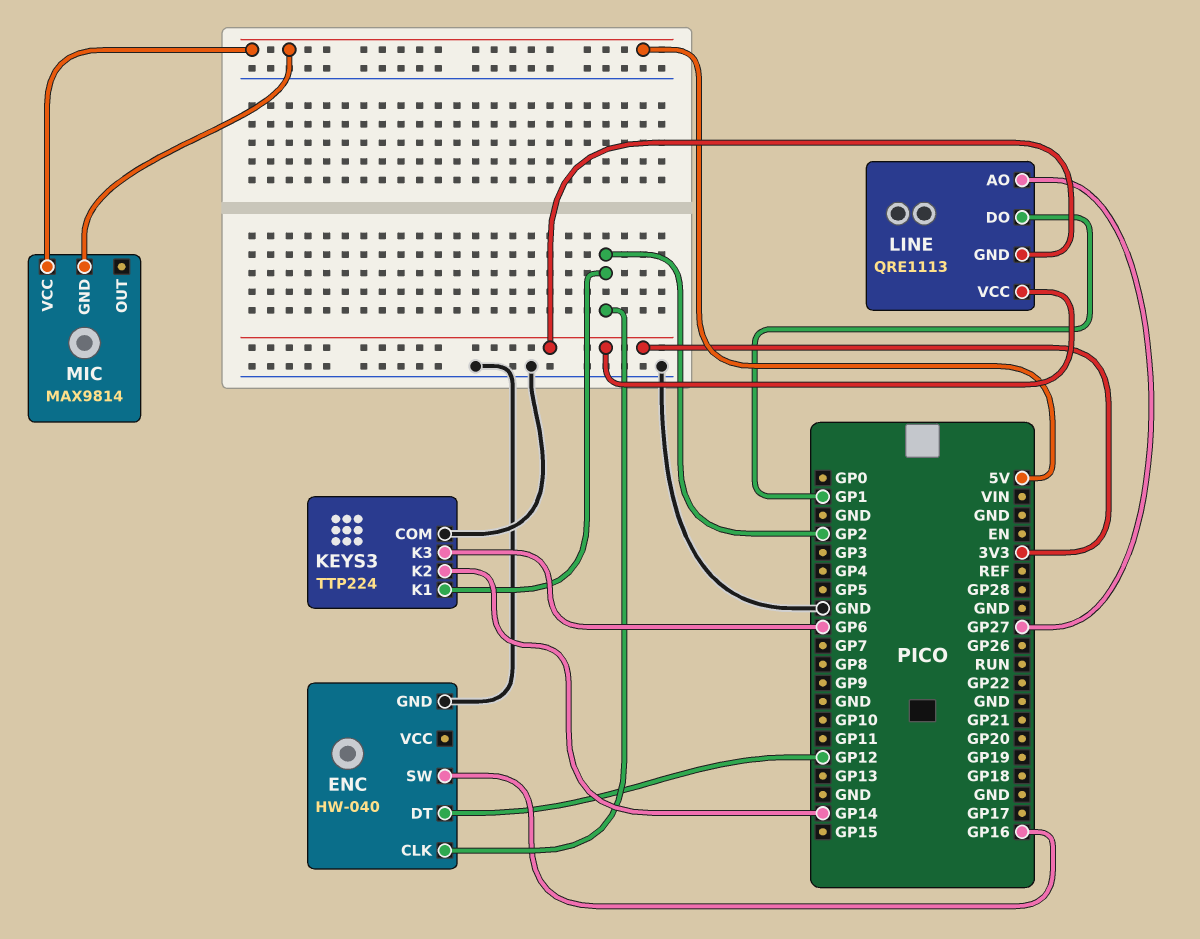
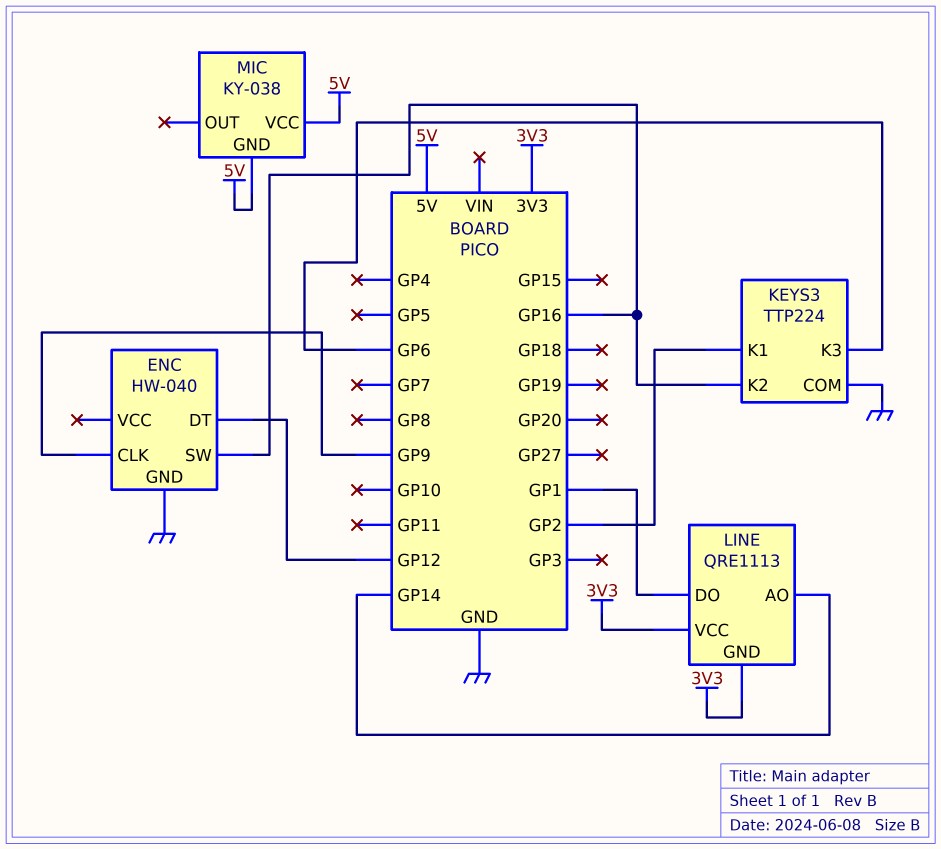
ENC pin CLK: GP2 -> GP9
KEYS3 pin K2: GP14 -> GP16
LINE pin AO: GP27 -> GP14
MIC: MAX9814 -> KY-038

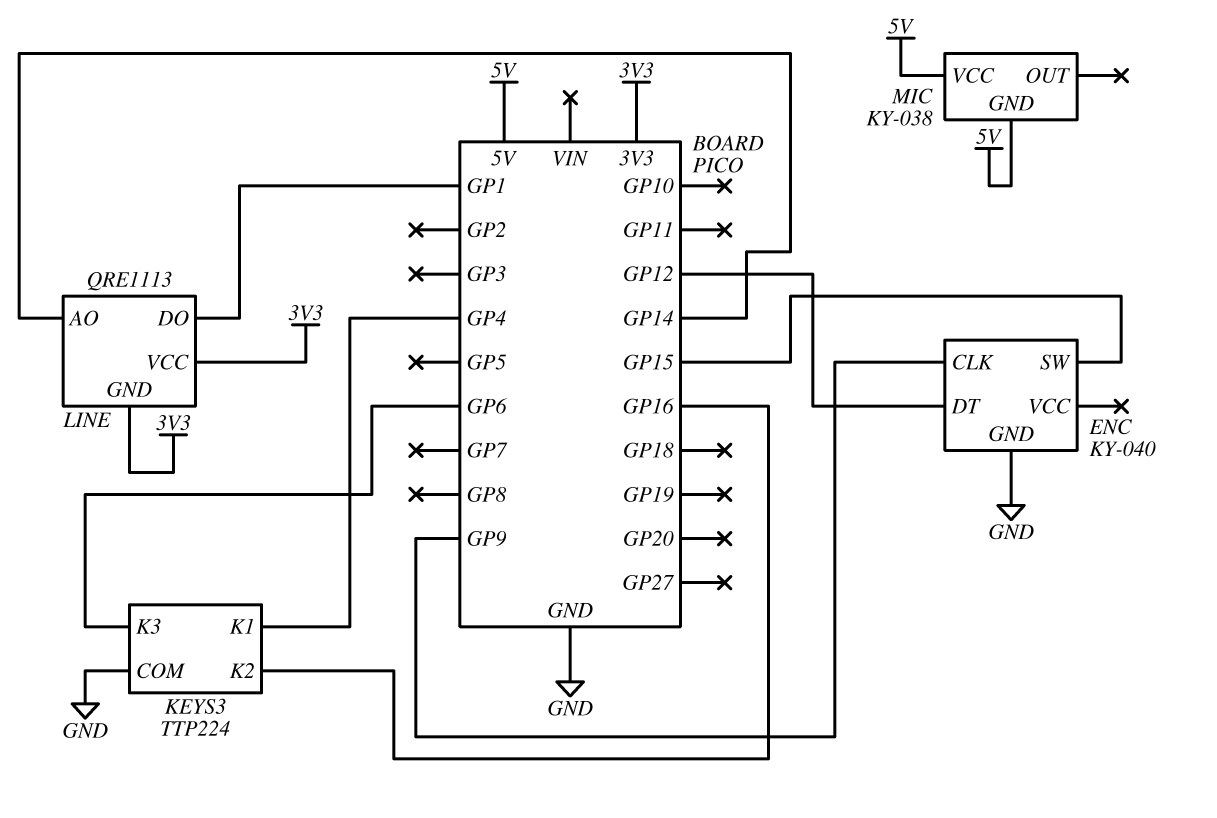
ENC: HW-040 -> KY-040
ENC pin SW: GP16 -> GP15
KEYS3 pin K1: GP2 -> GP4

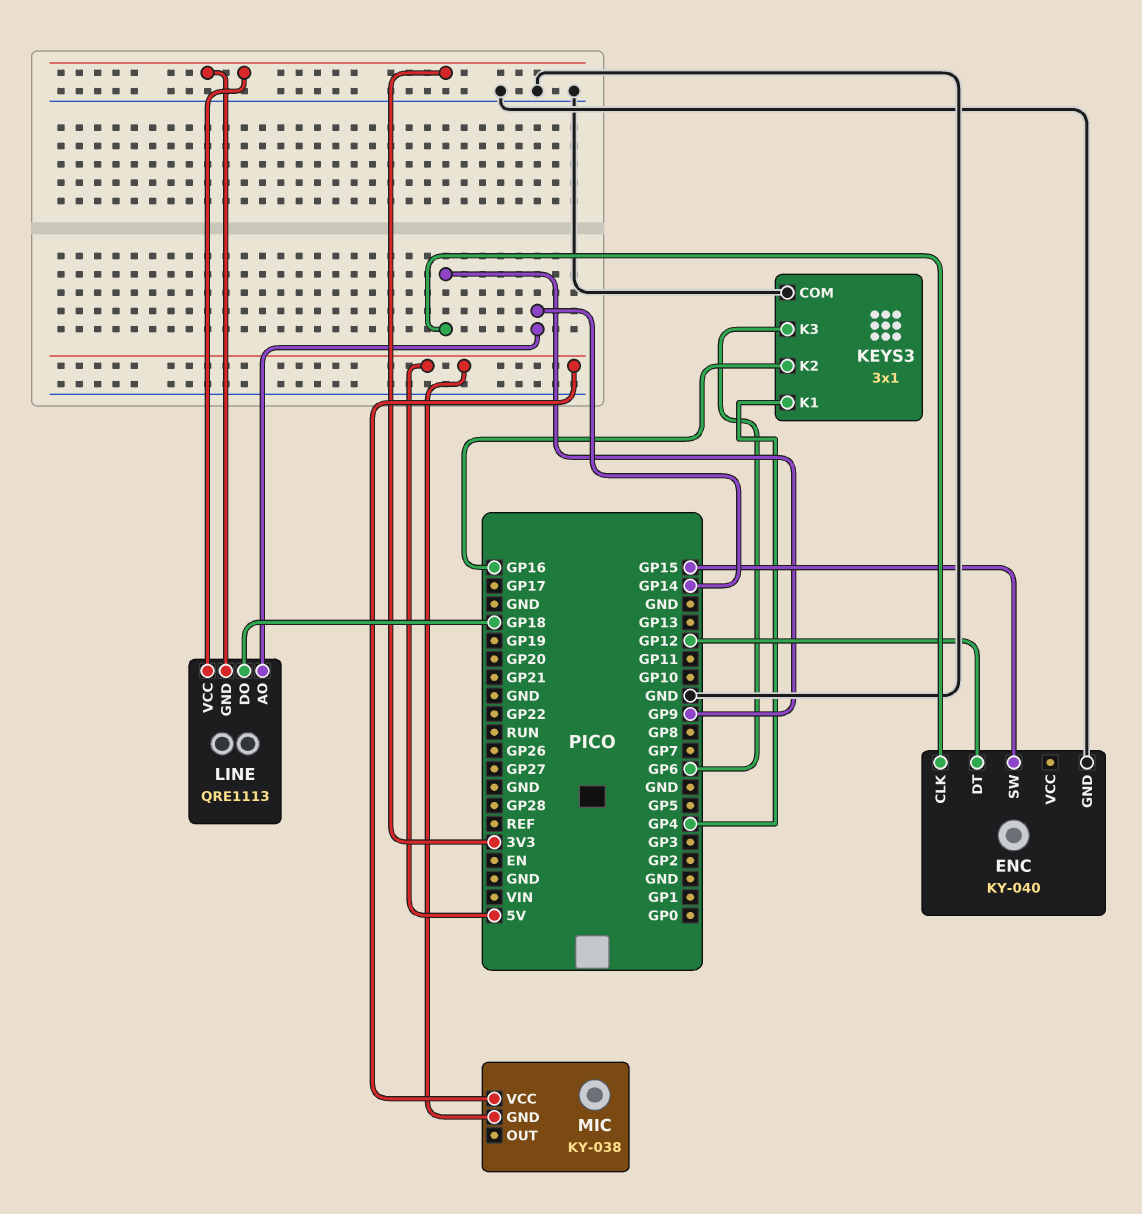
KEYS3: TTP224 -> 3x1
LINE pin DO: GP1 -> GP18

